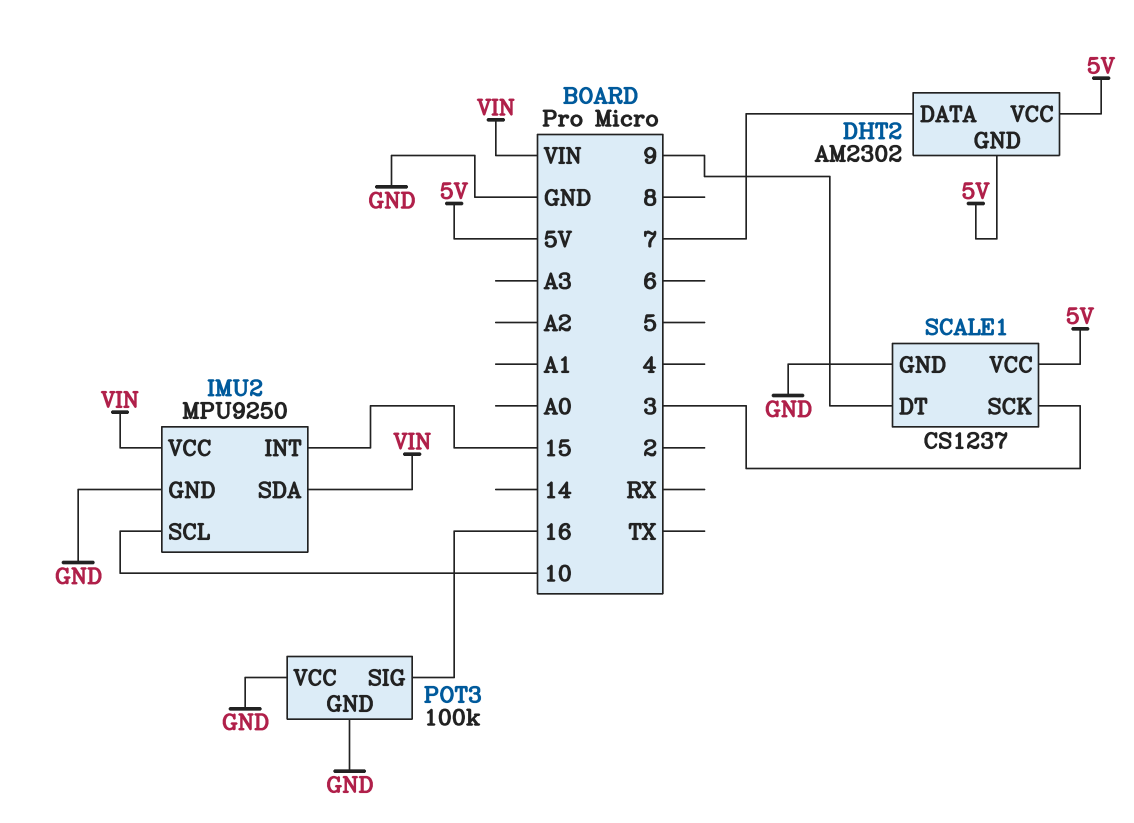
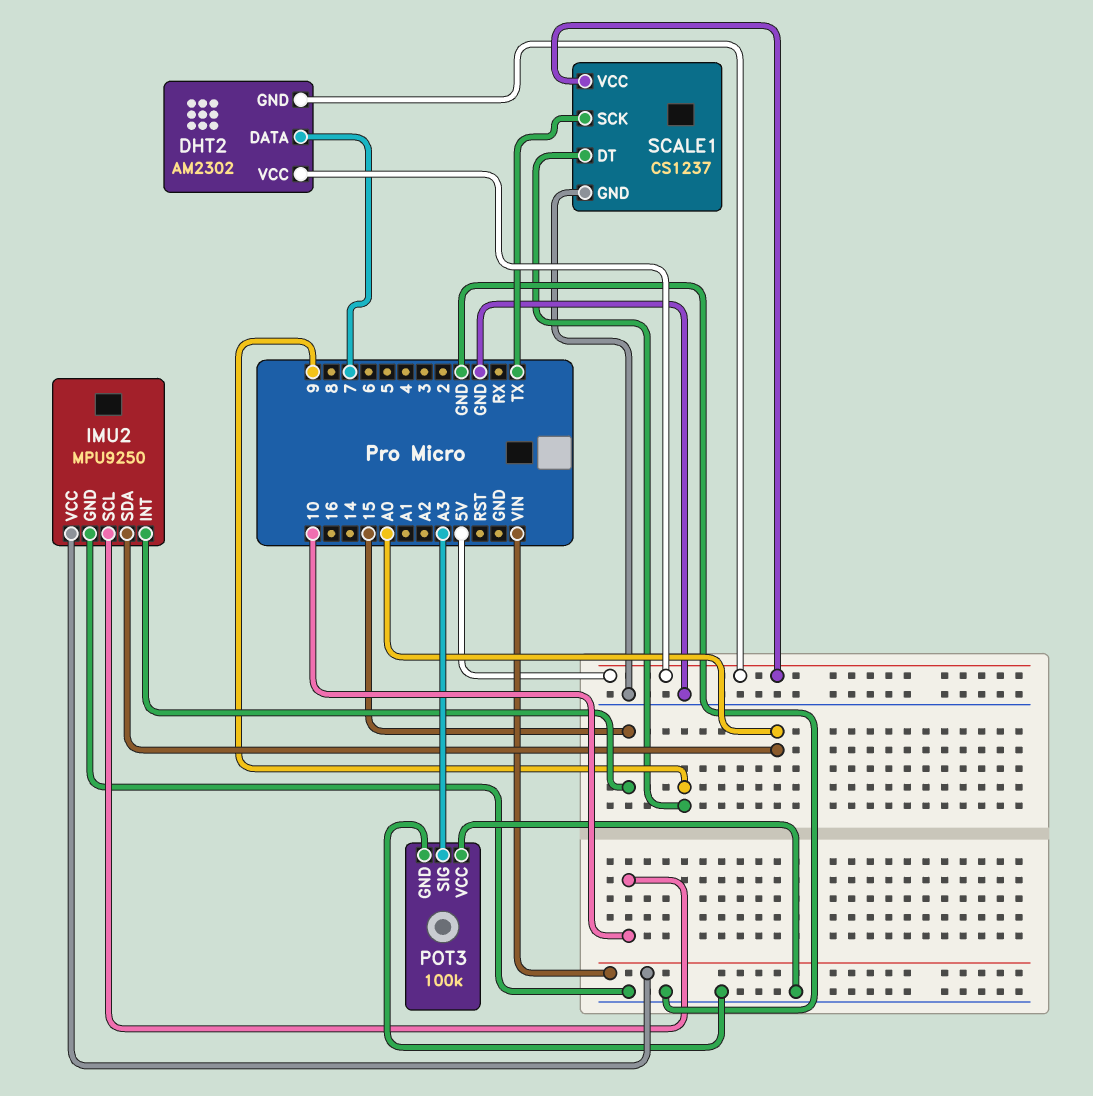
IMU2 pin SDA: VIN -> A0
POT3 pin SIG: 16 -> A3
SCALE1 pin SCK: 3 -> TX

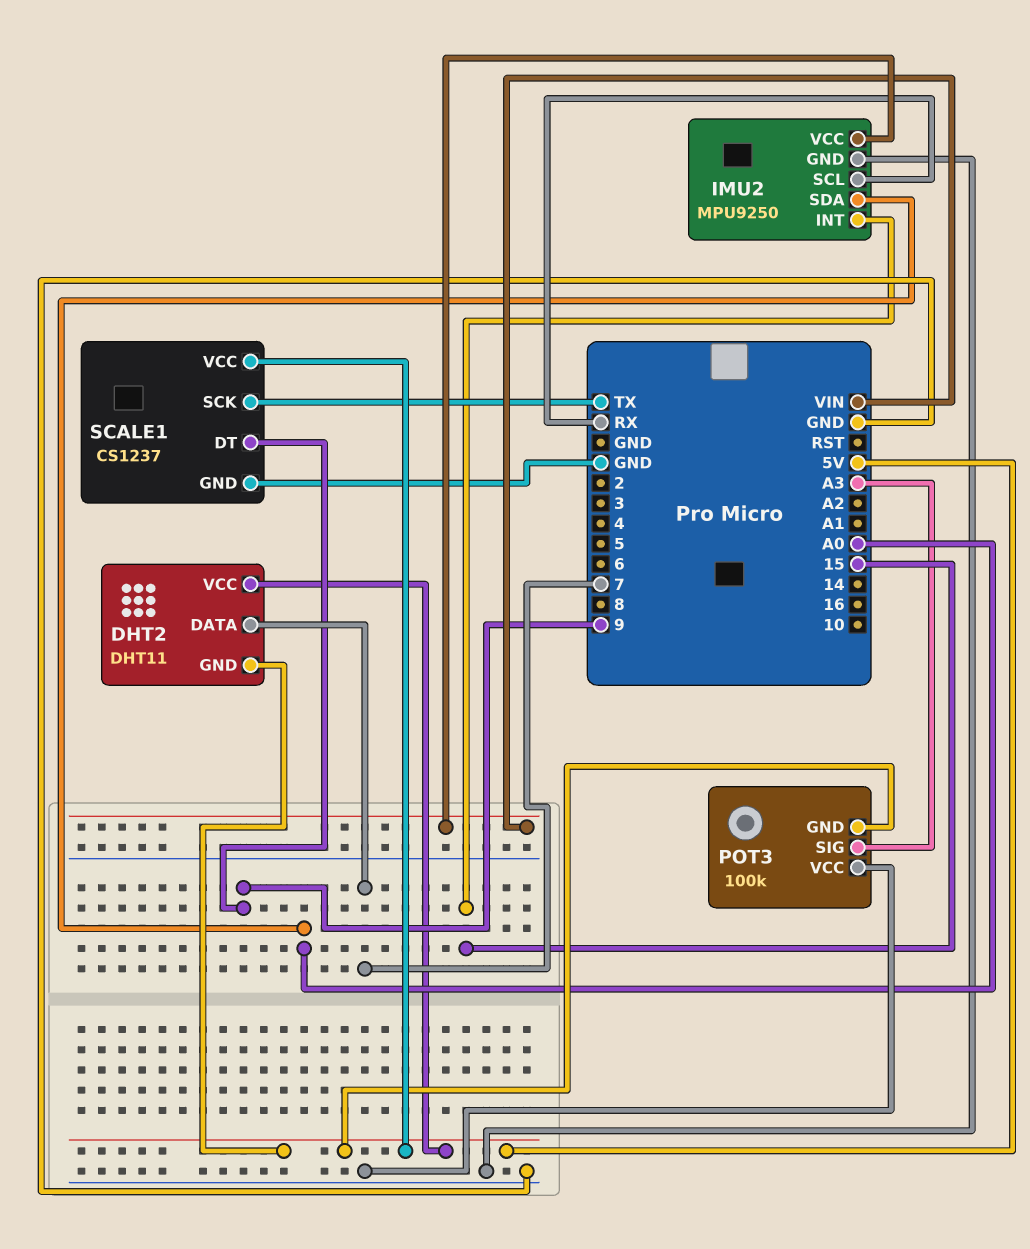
DHT2: AM2302 -> DHT11
IMU2 pin SCL: 10 -> RX
POT3 pin GND: GND -> 5V

